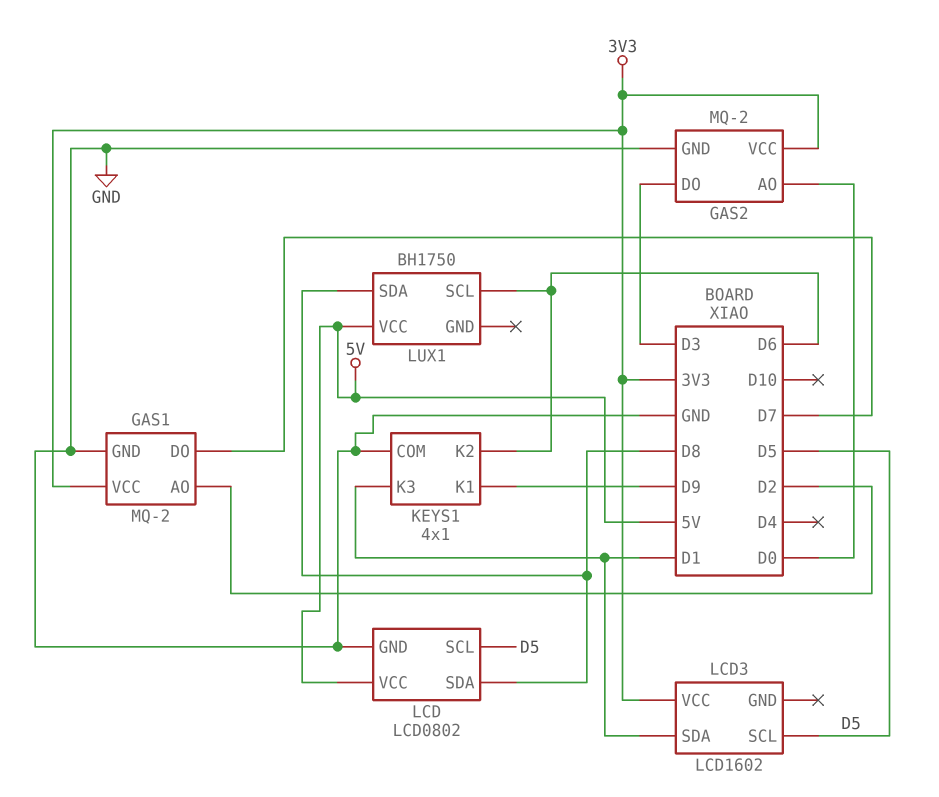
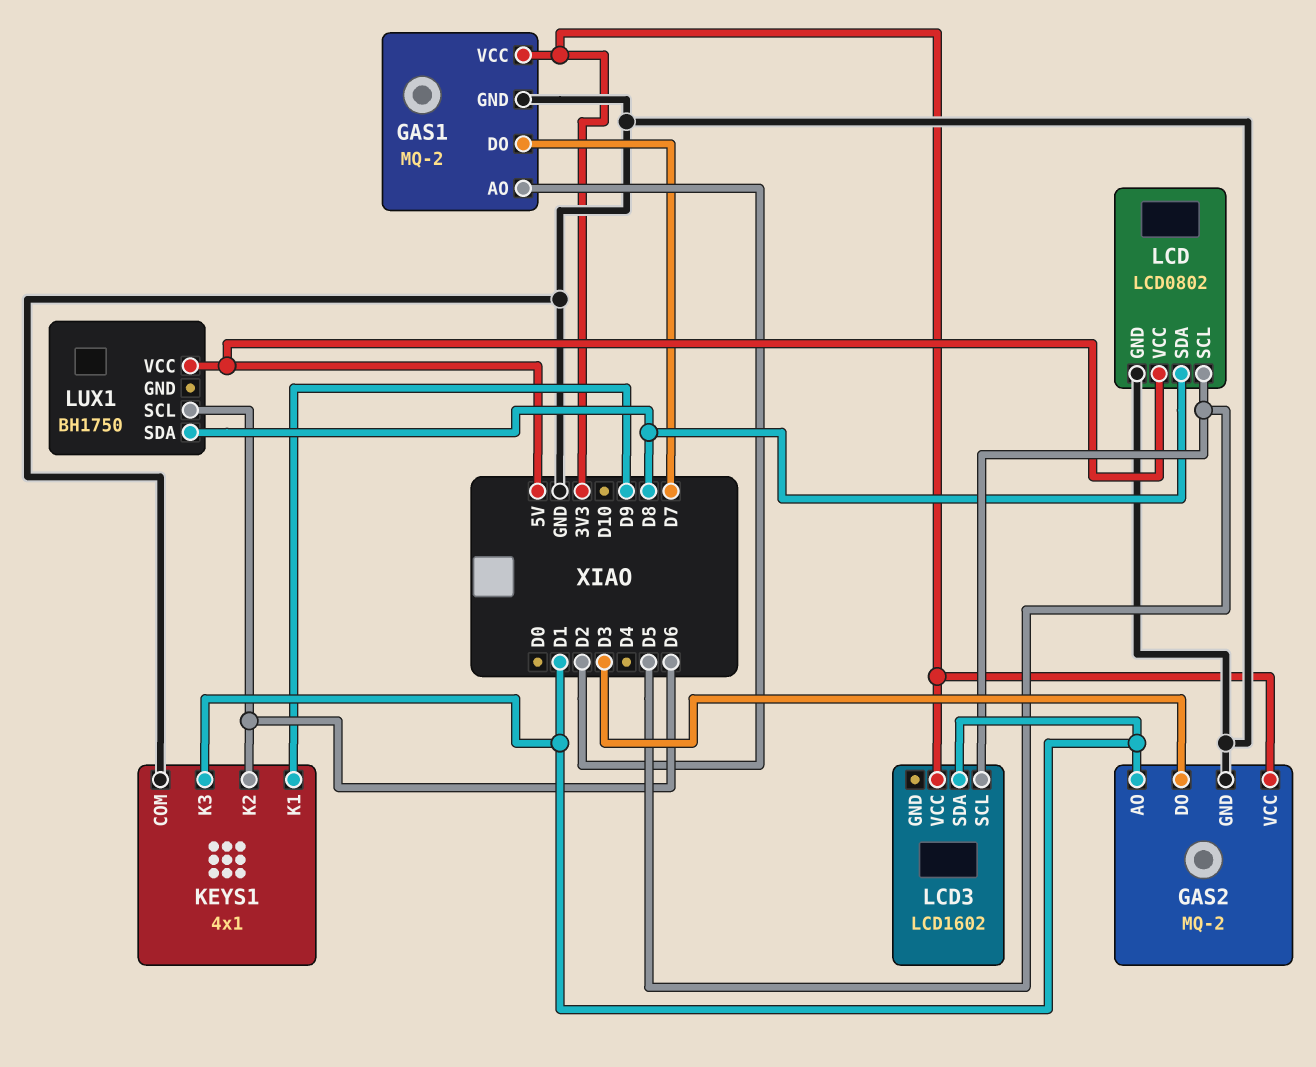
GAS2 pin AO: D0 -> D1

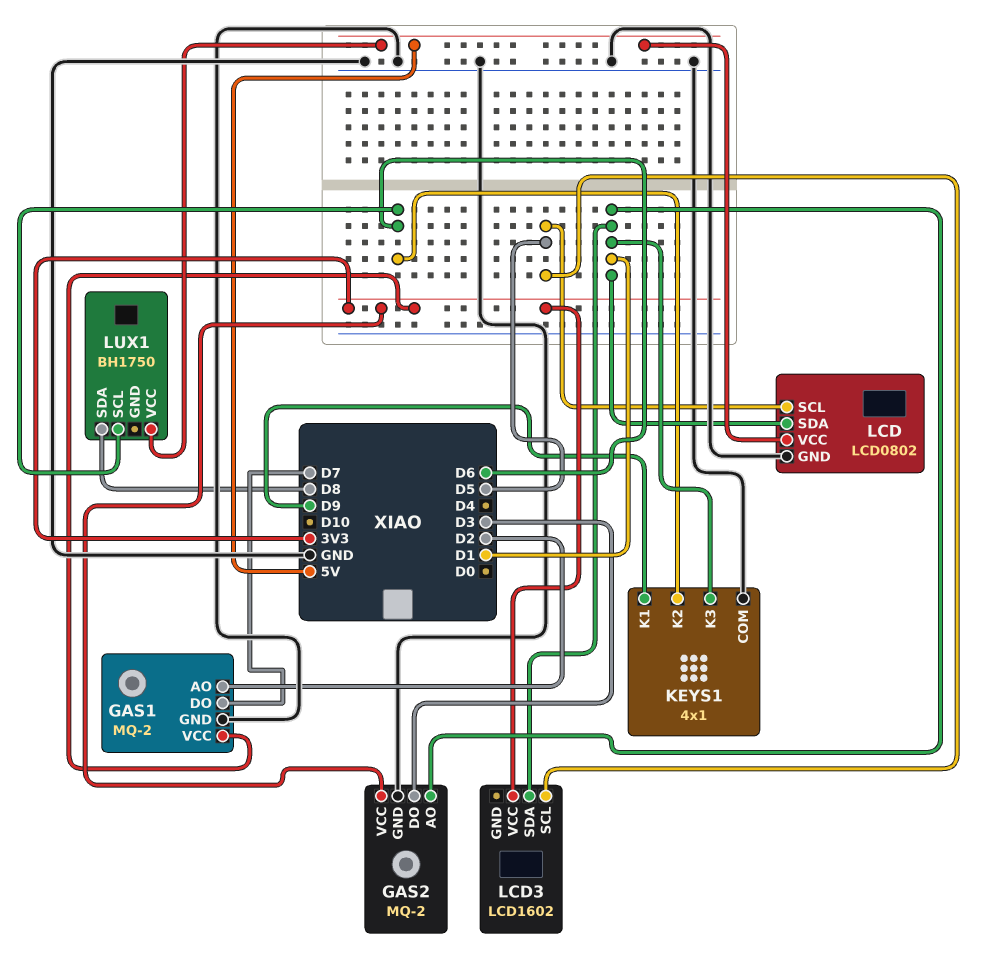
LCD pin SDA: D8 -> D1

